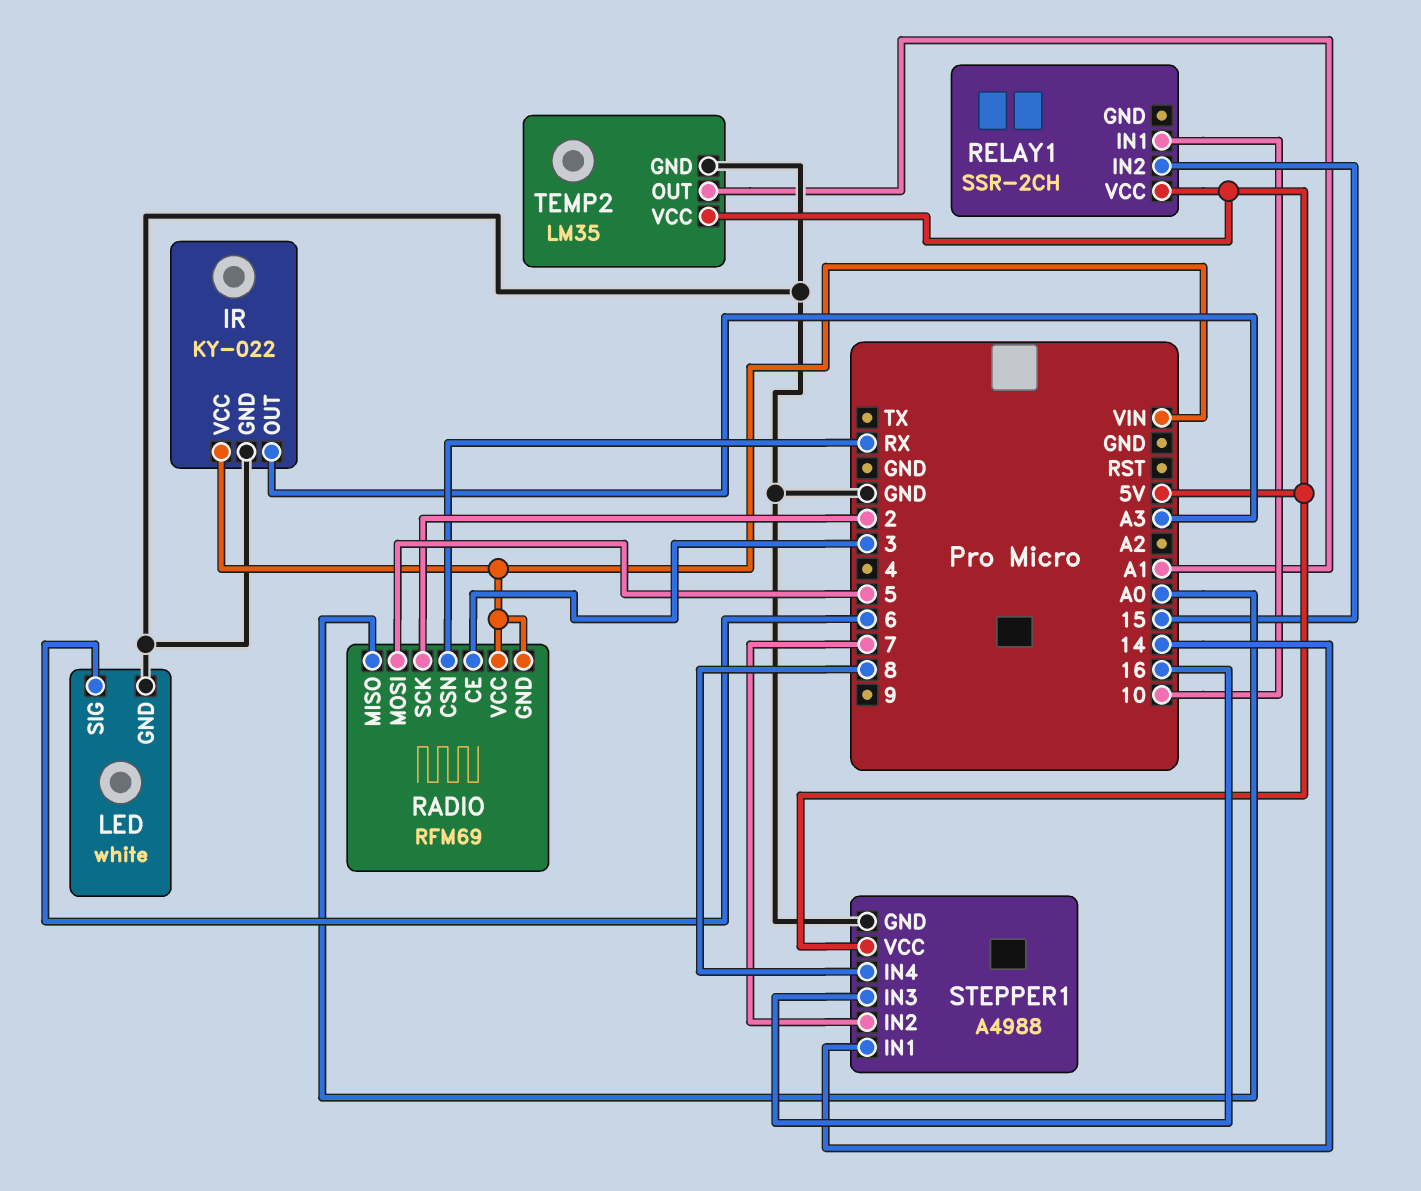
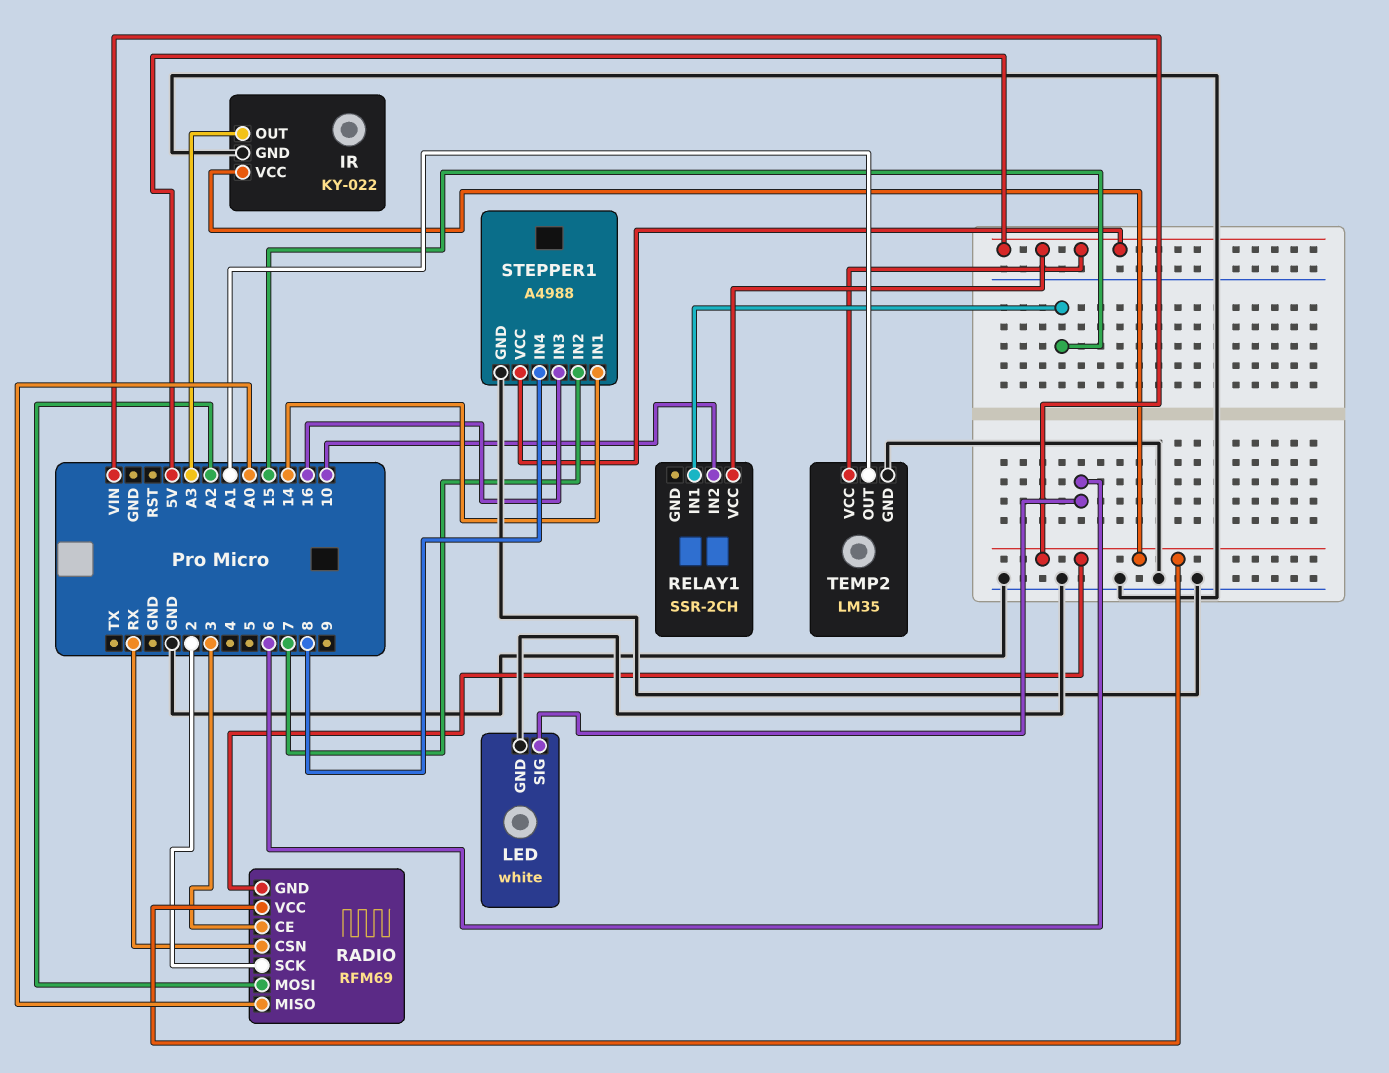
RADIO pin MOSI: 5 -> A2
RELAY1 pin IN1: 10 -> 15
RELAY1 pin IN2: 15 -> 10

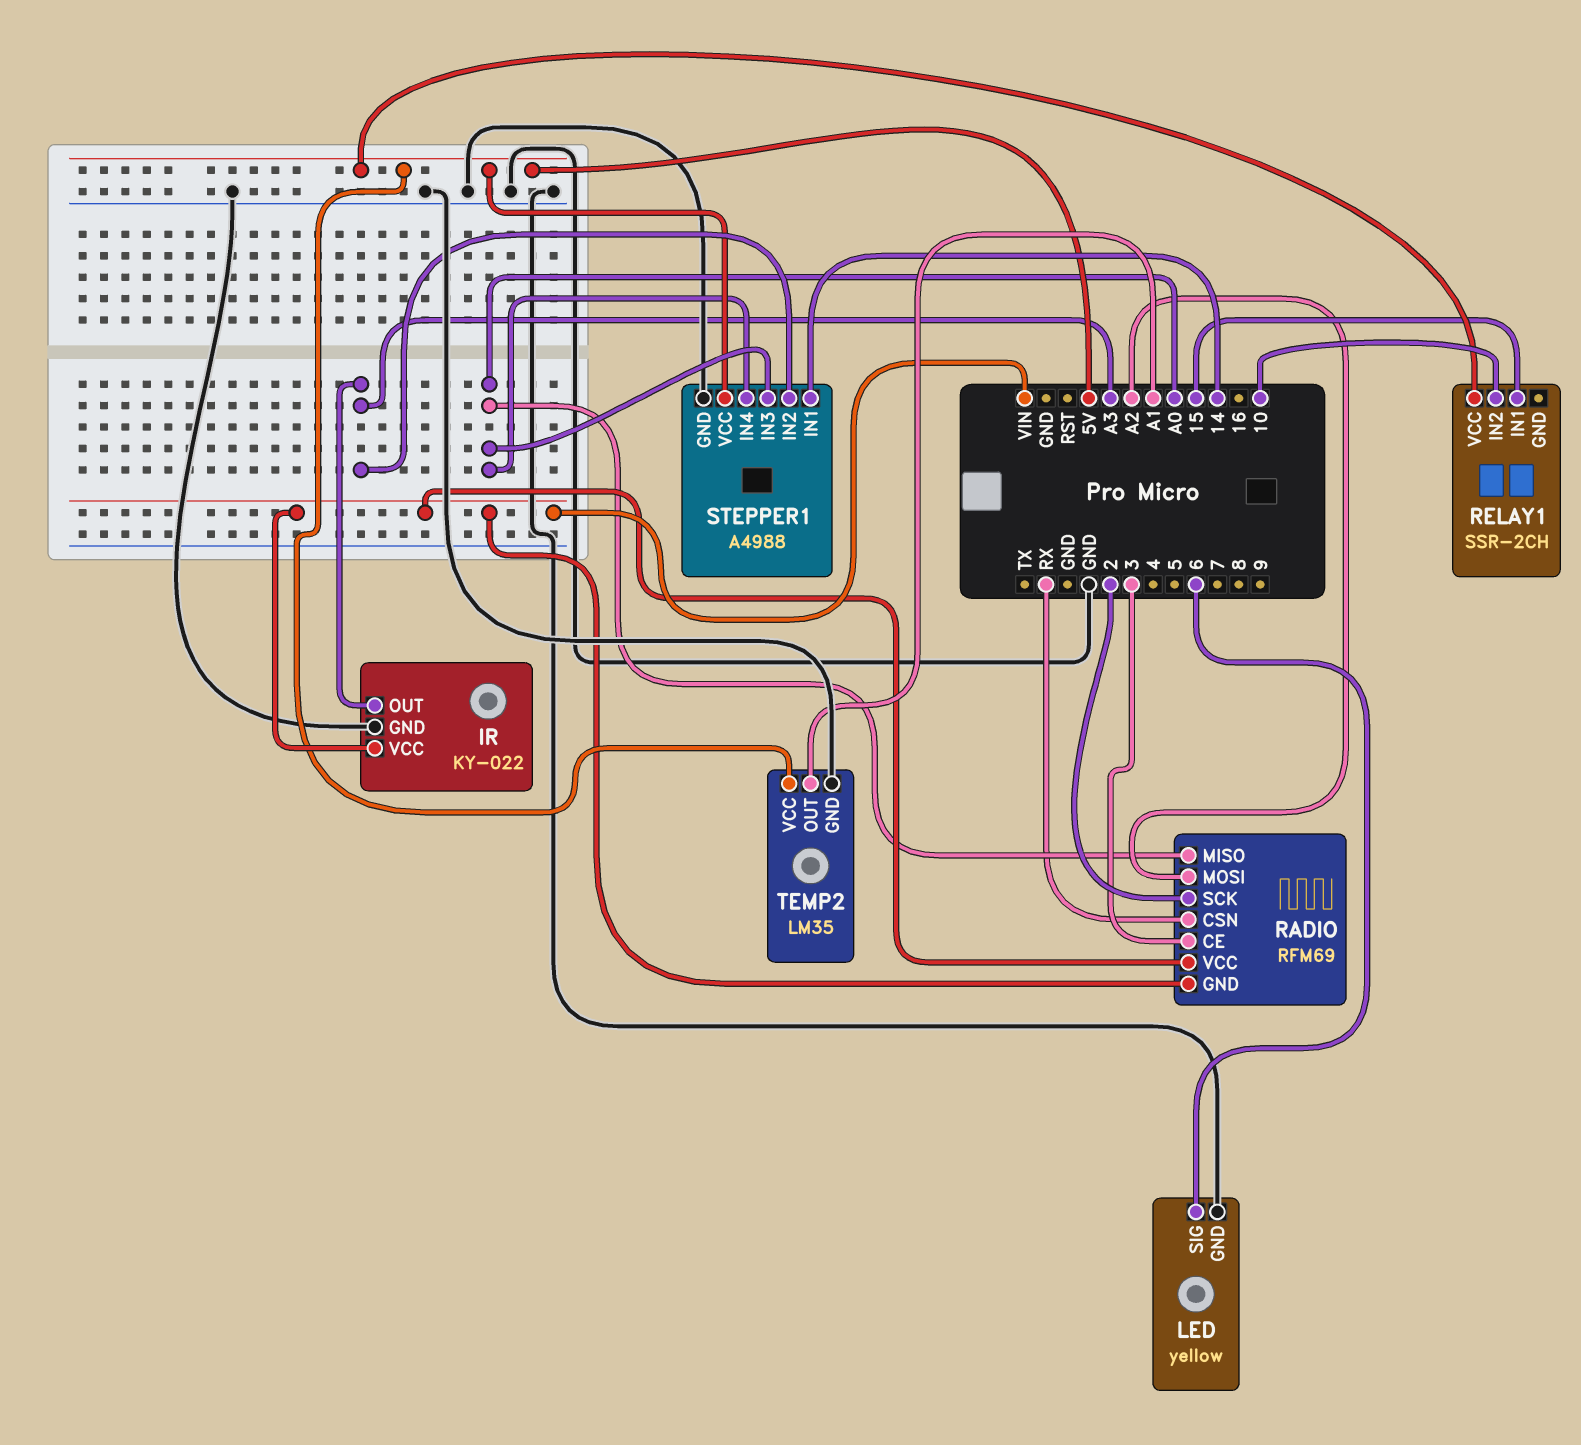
LED: white -> yellow
STEPPER1 pin IN2: 7 -> A3
STEPPER1 pin IN3: 16 -> A0
STEPPER1 pin IN4: 8 -> A0

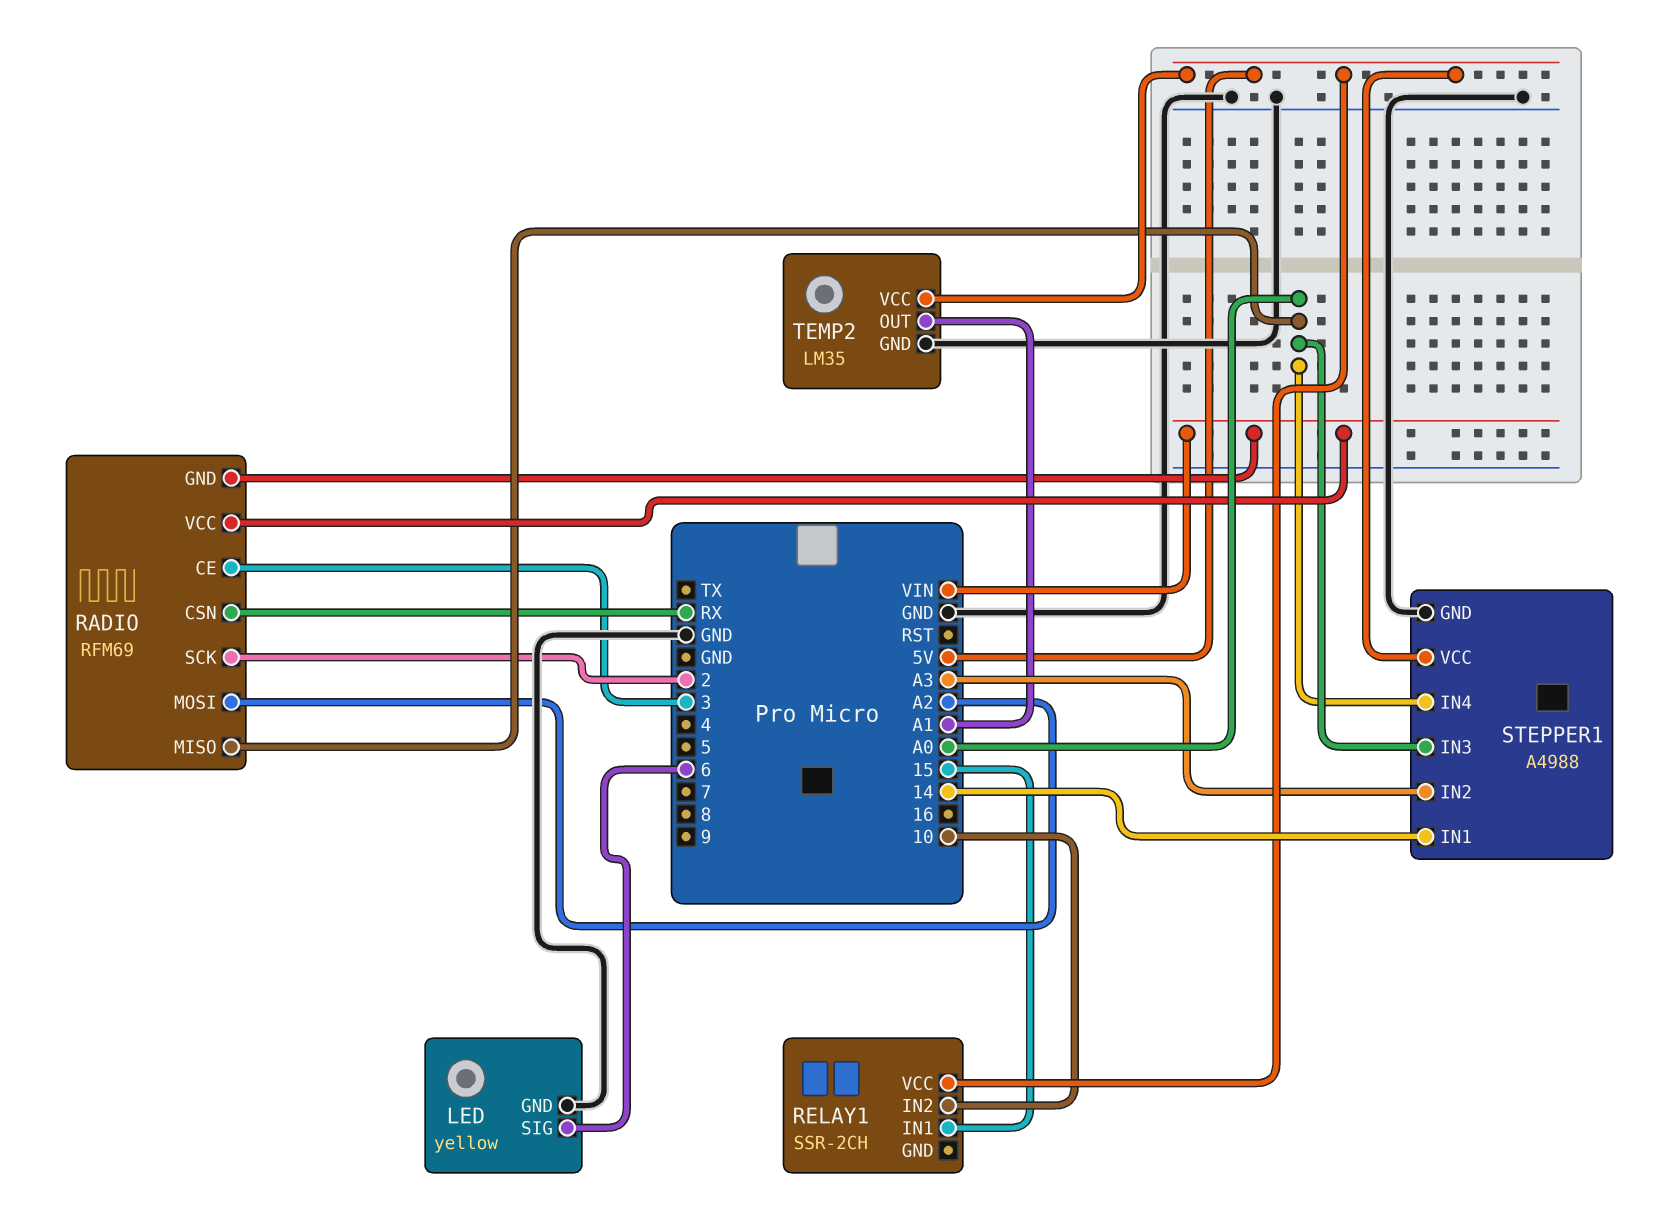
IR: KY-022 -> none
IR pin GND: GND -> none
IR pin OUT: A3 -> none
IR pin VCC: VIN -> none

